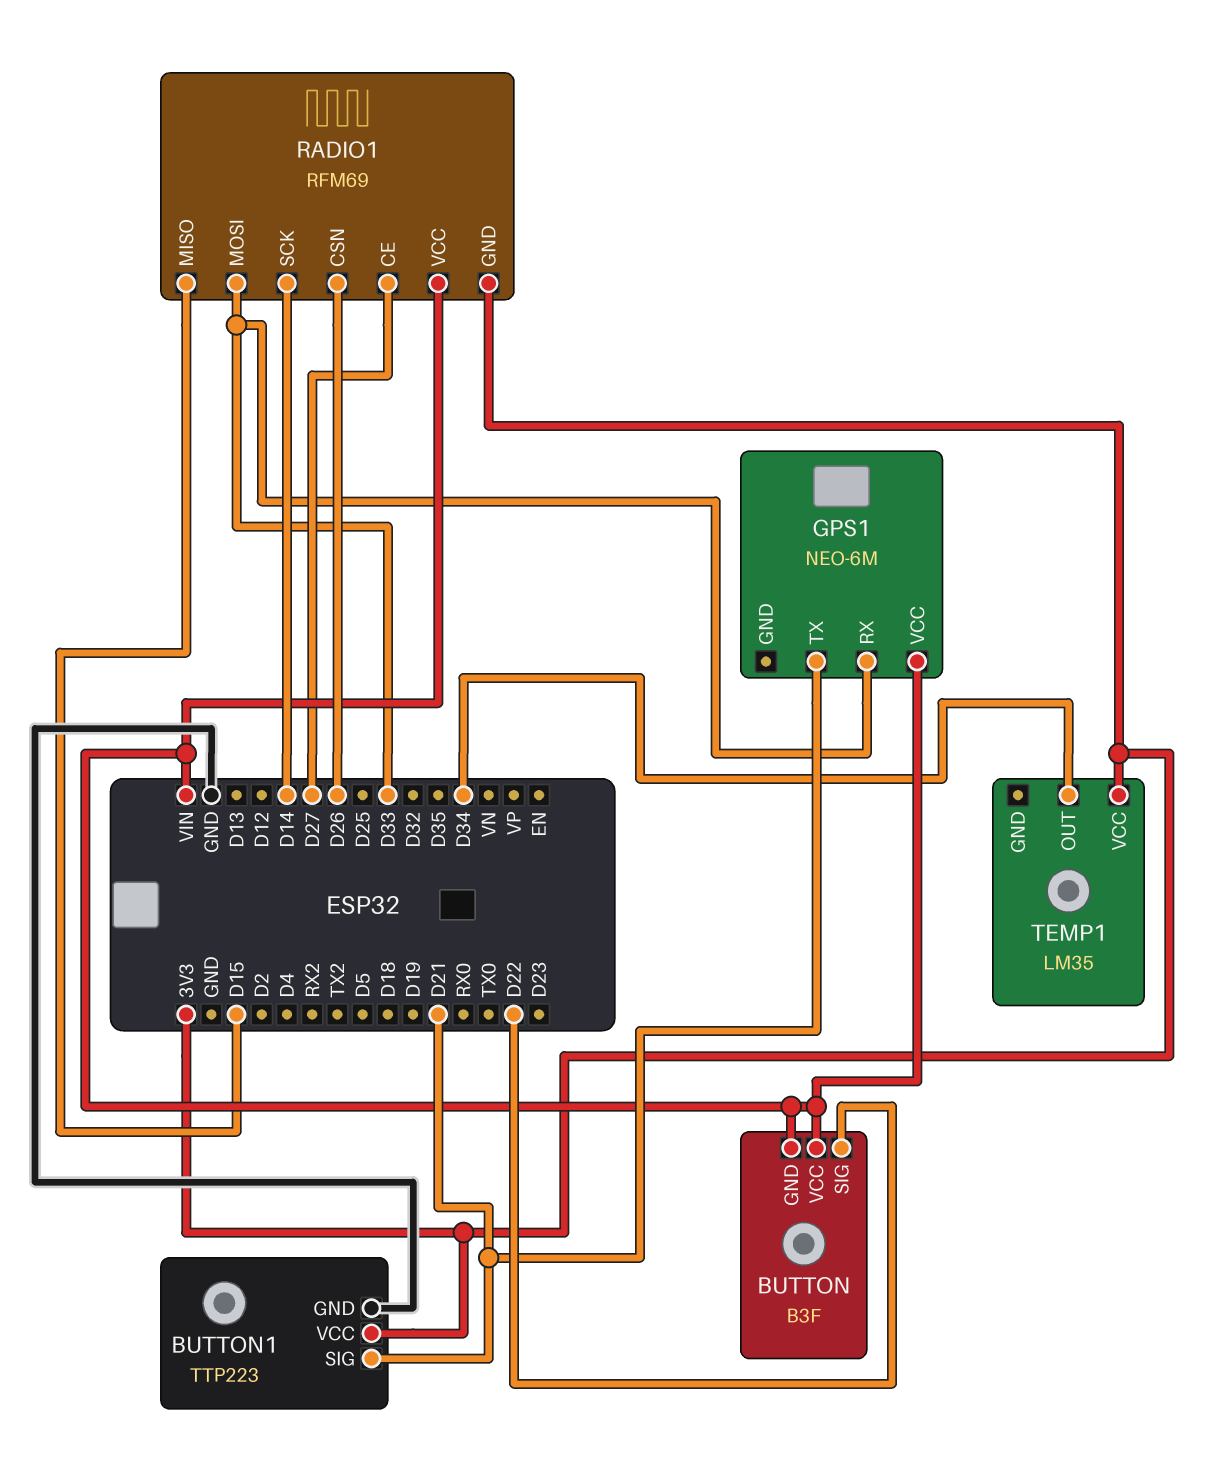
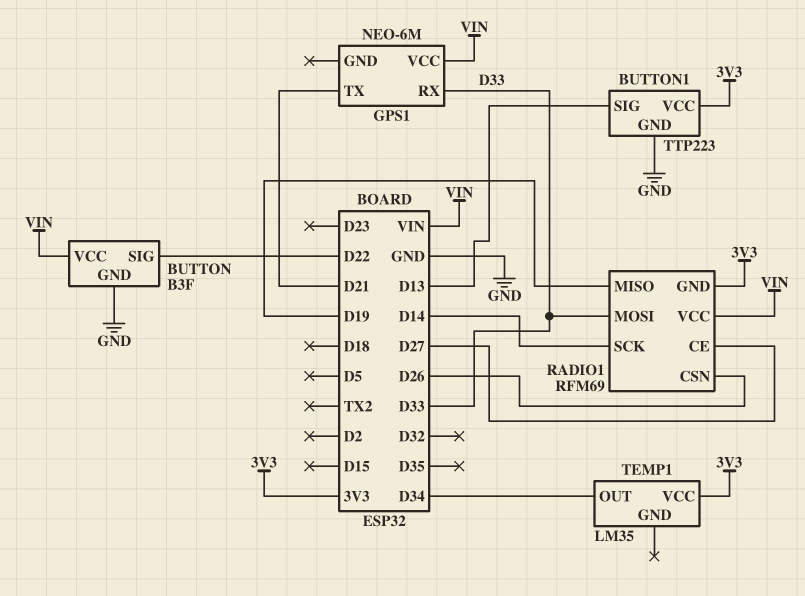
BUTTON pin GND: VIN -> GND
BUTTON1 pin SIG: D21 -> D13
RADIO1 pin MISO: D15 -> D19

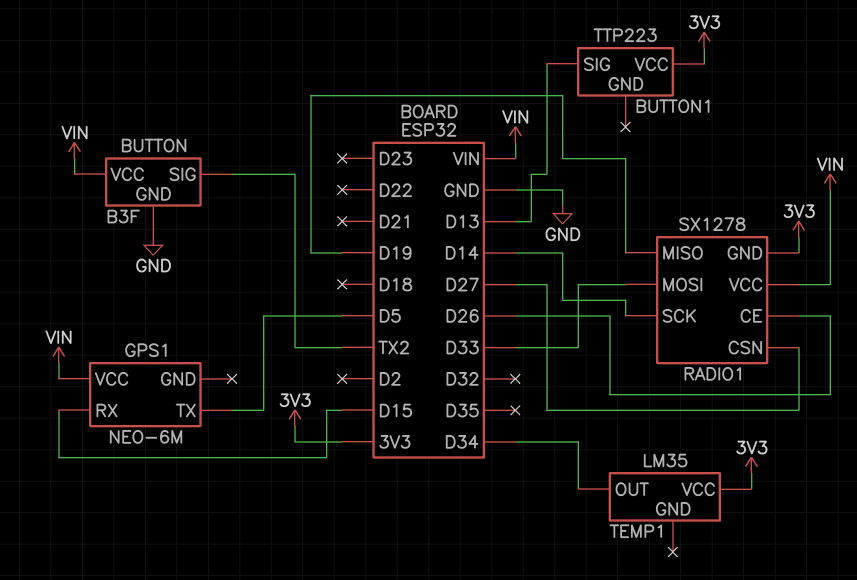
BUTTON pin SIG: D22 -> TX2
BUTTON1 pin GND: GND -> none
GPS1 pin RX: D33 -> D15
GPS1 pin TX: D21 -> D5
RADIO1: RFM69 -> SX1278
RADIO1 pin CE: D27 -> D26
RADIO1 pin CSN: D26 -> D27

